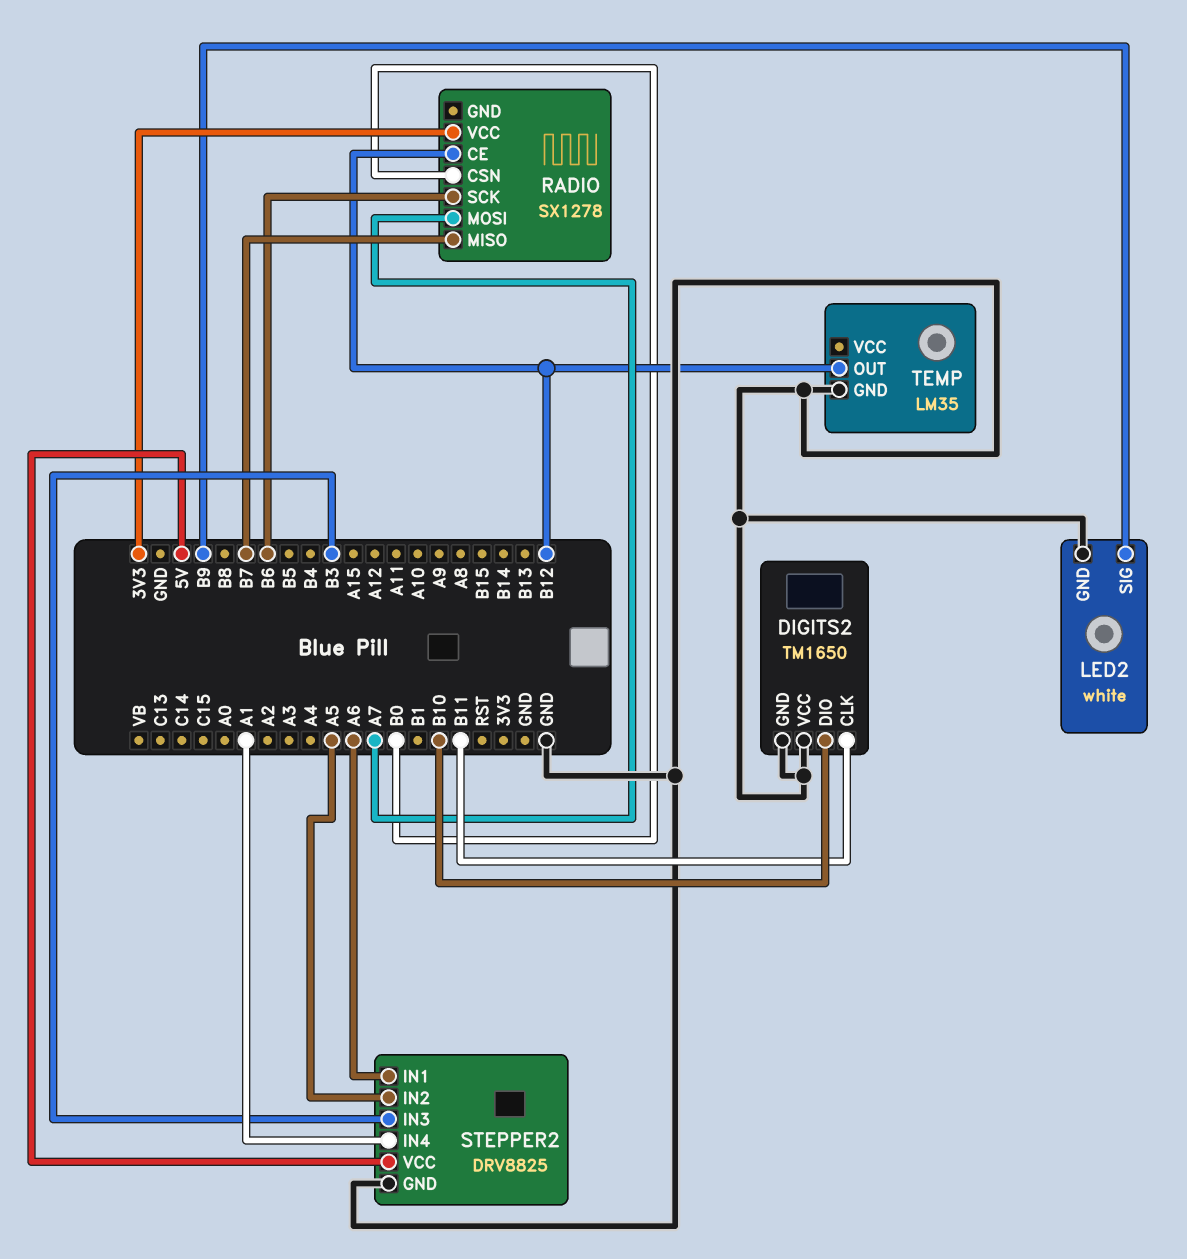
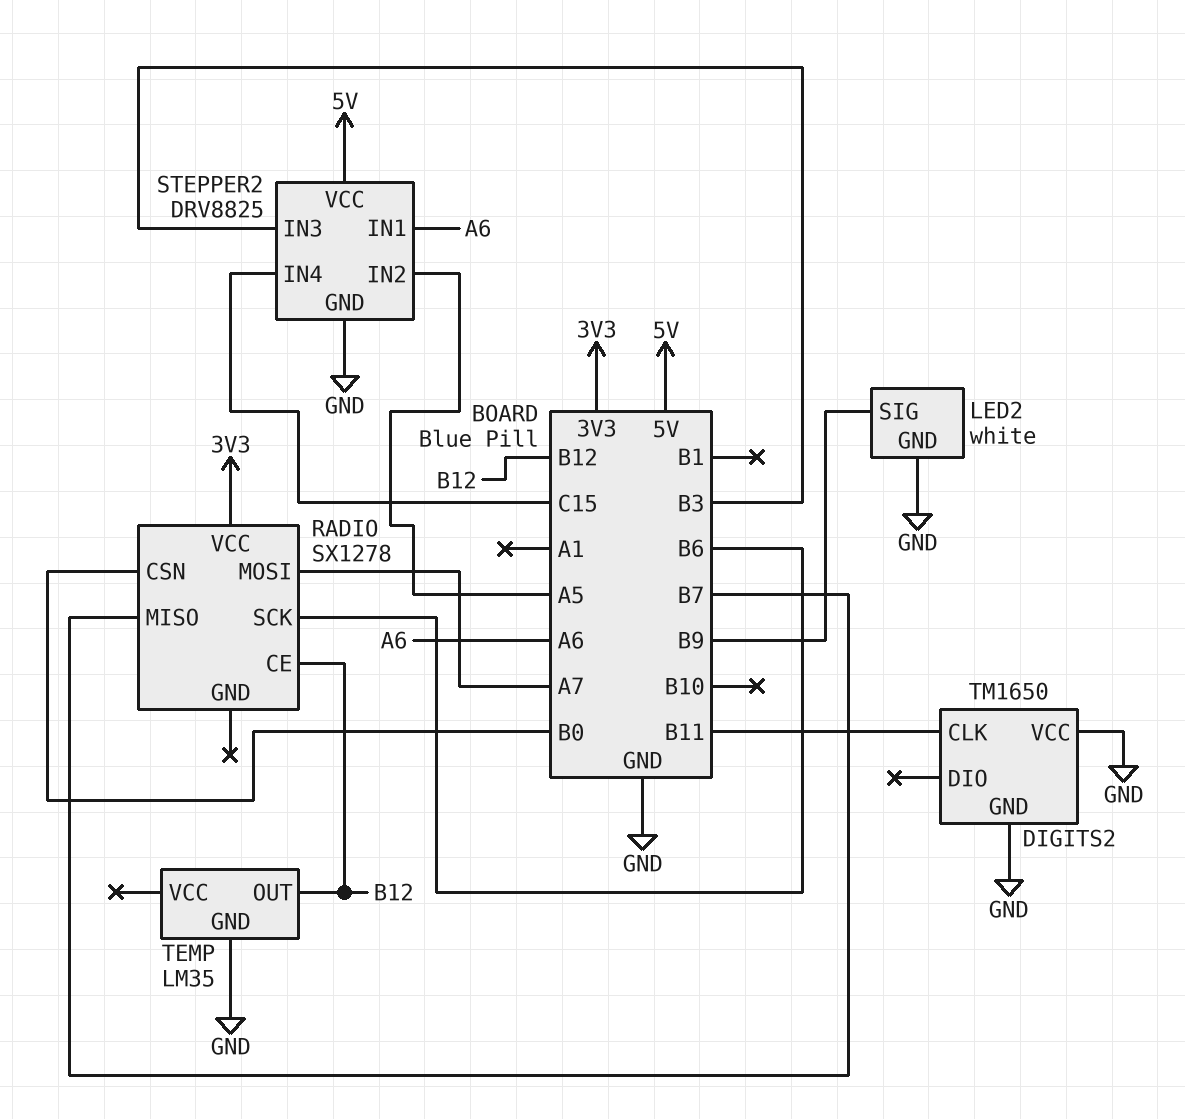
DIGITS2 pin DIO: B10 -> none
STEPPER2 pin IN4: A1 -> C15

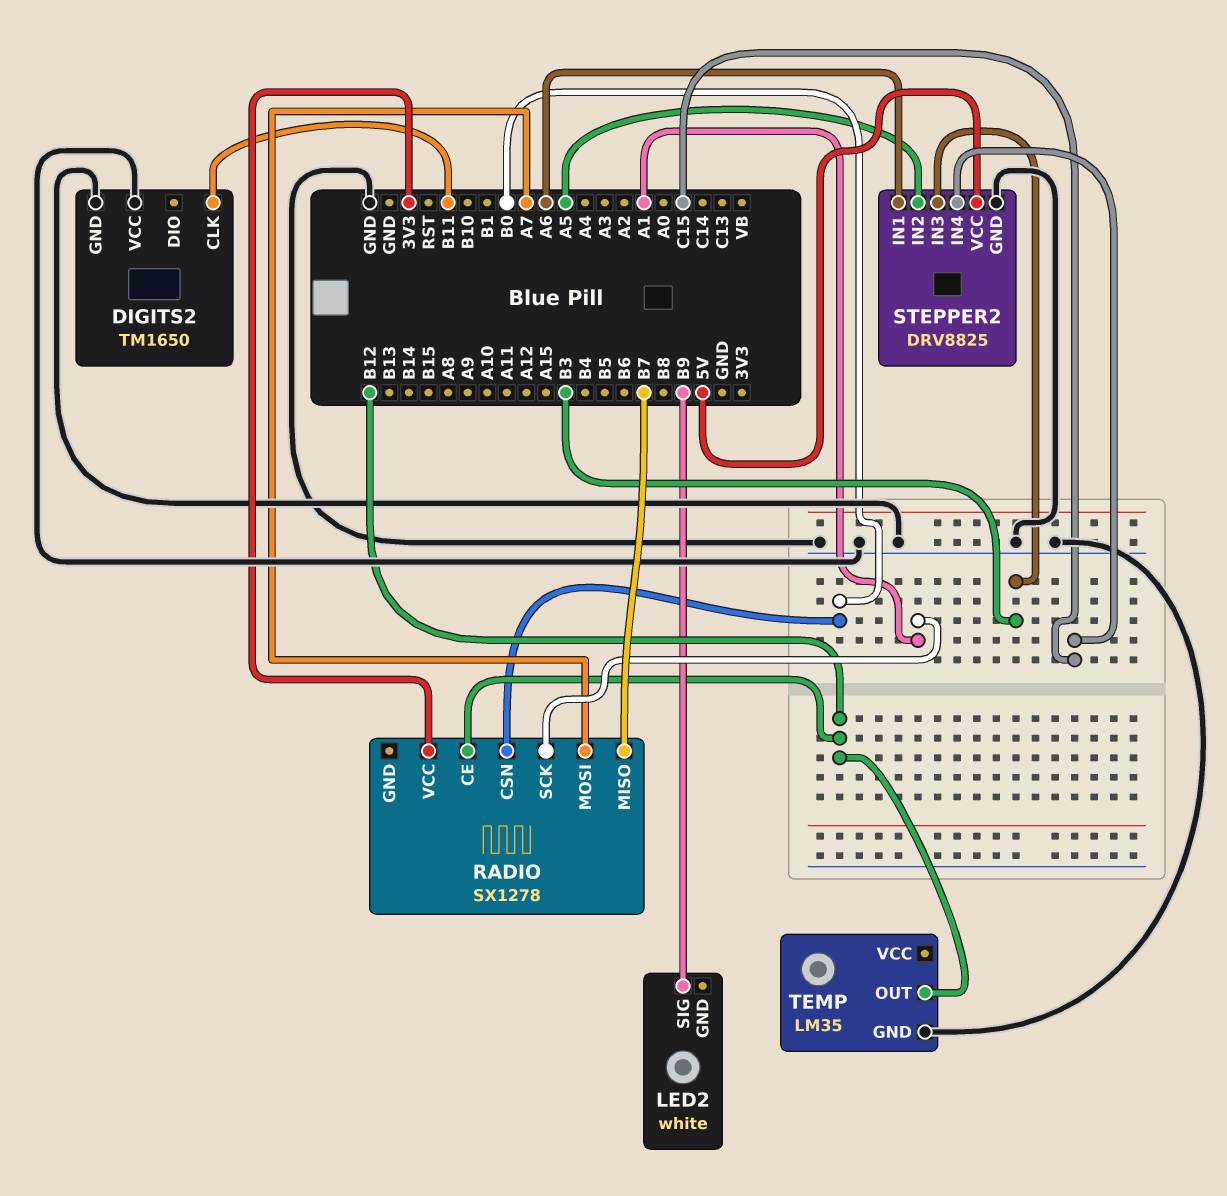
LED2 pin GND: GND -> none
RADIO pin SCK: B6 -> A1

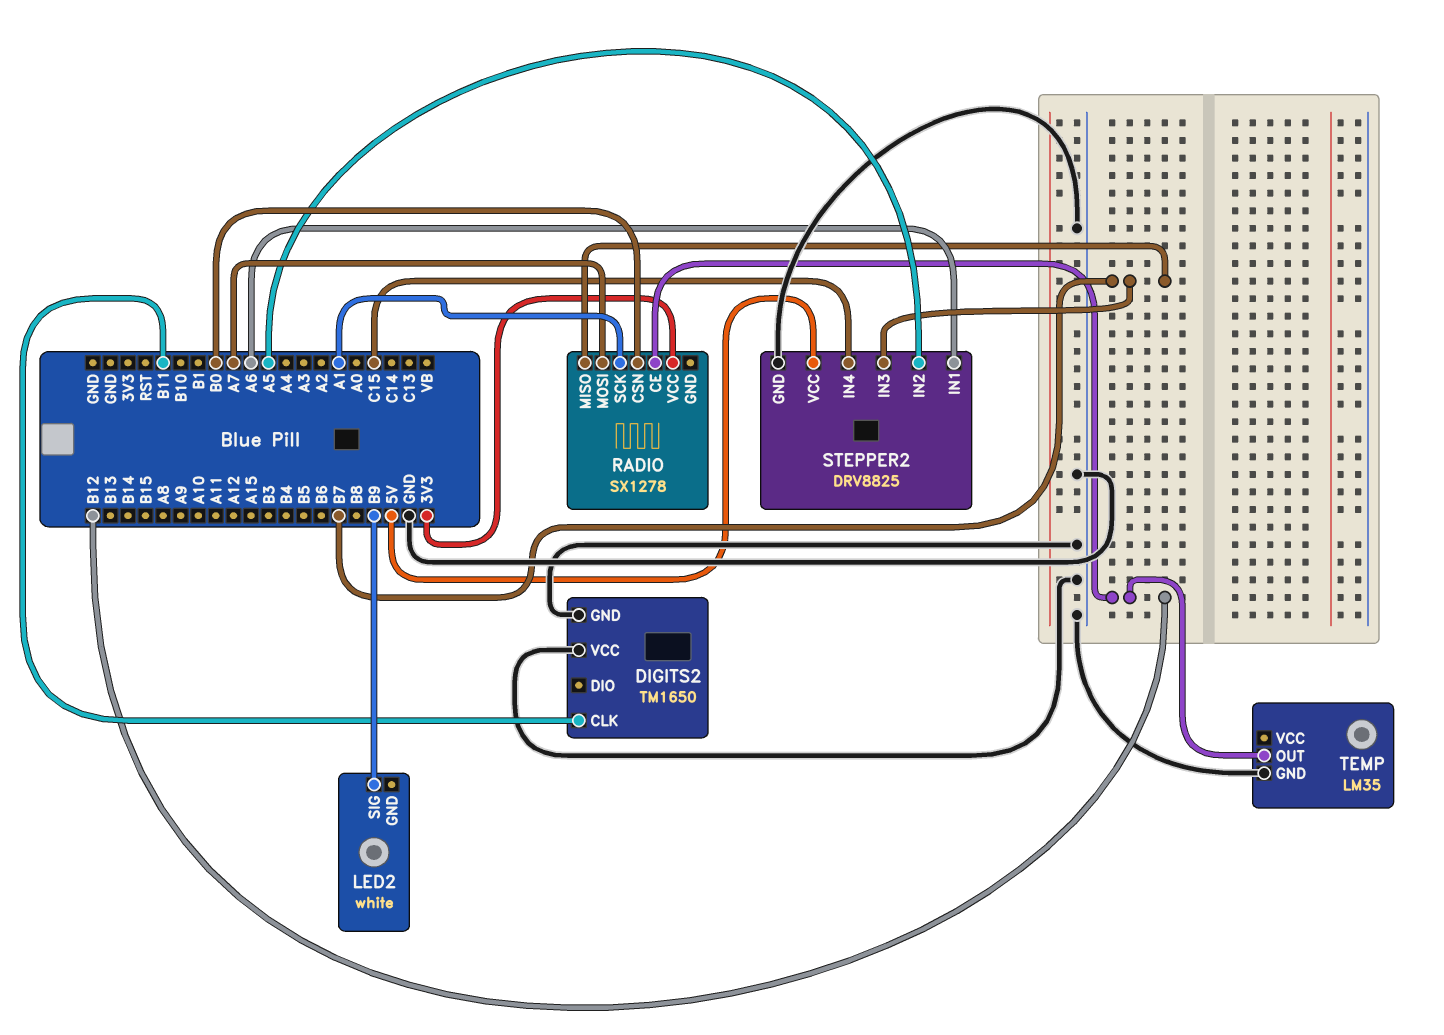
STEPPER2 pin IN3: B3 -> B7

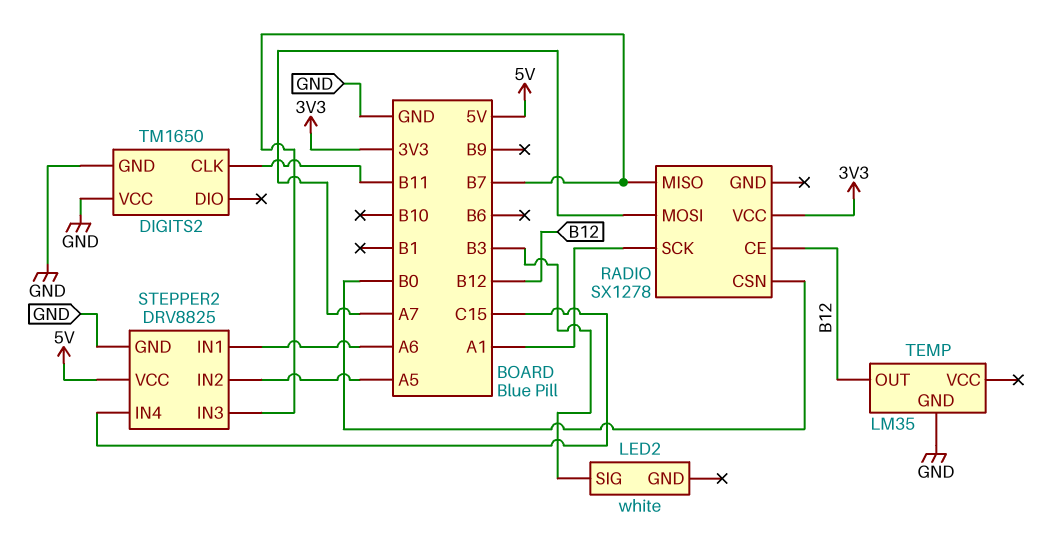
LED2 pin SIG: B9 -> B3

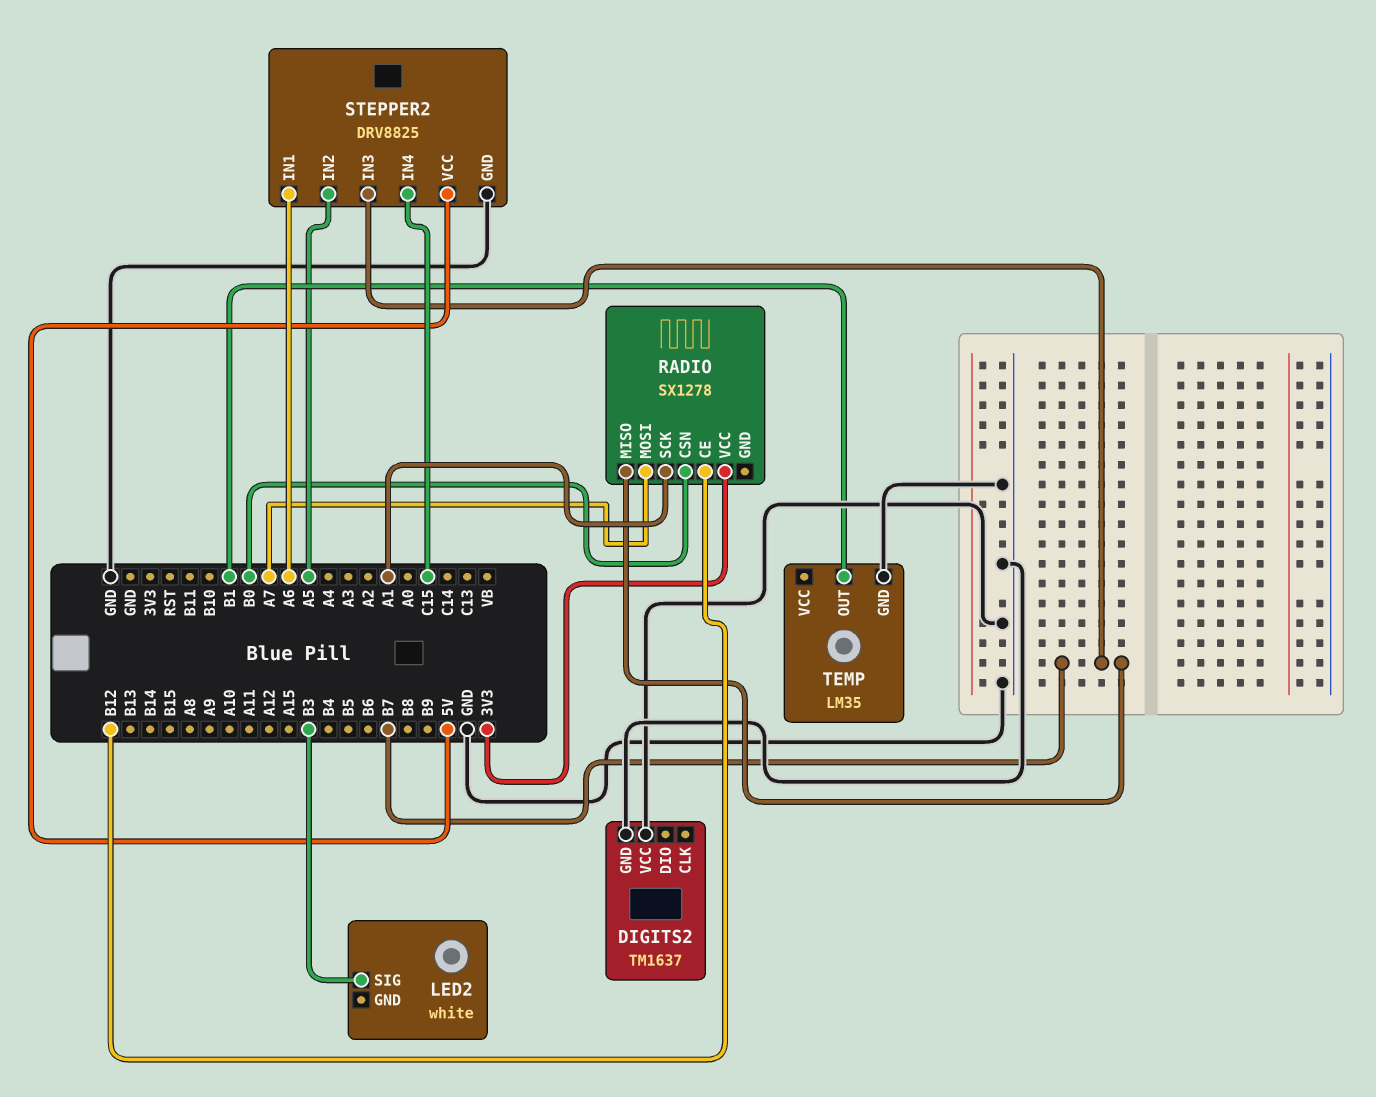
DIGITS2: TM1650 -> TM1637
DIGITS2 pin CLK: B11 -> none
TEMP pin OUT: B12 -> B1

